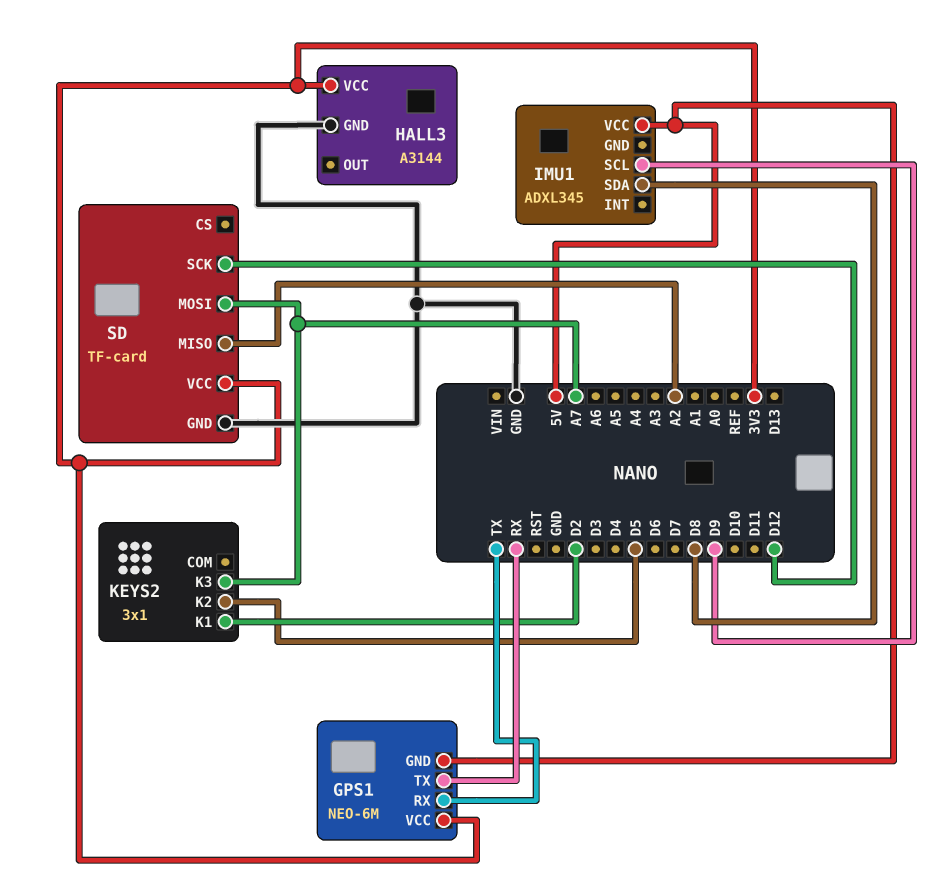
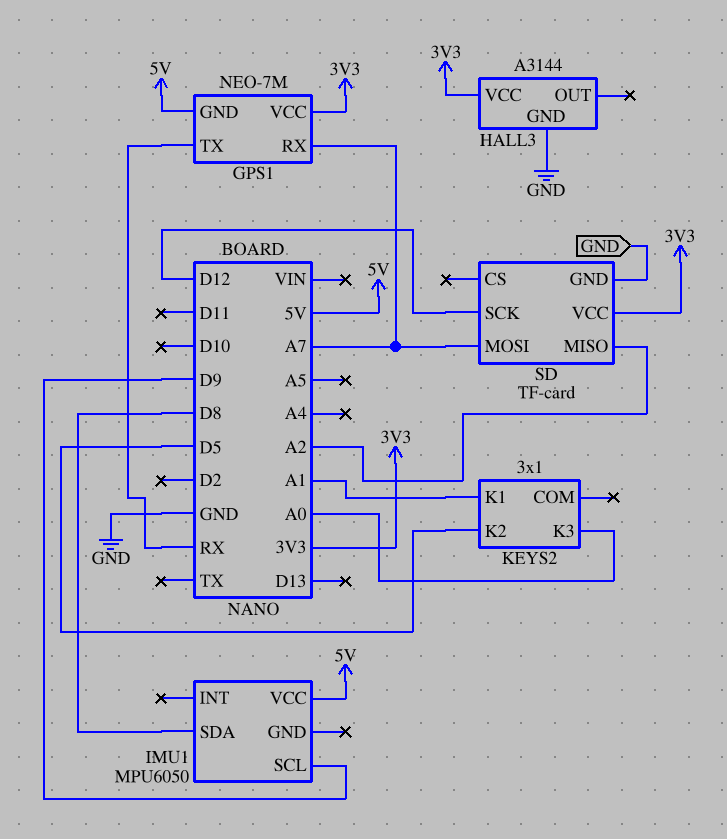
GPS1: NEO-6M -> NEO-7M
GPS1 pin RX: TX -> A7
IMU1: ADXL345 -> MPU6050
KEYS2 pin K1: D2 -> A1
KEYS2 pin K3: A7 -> A0

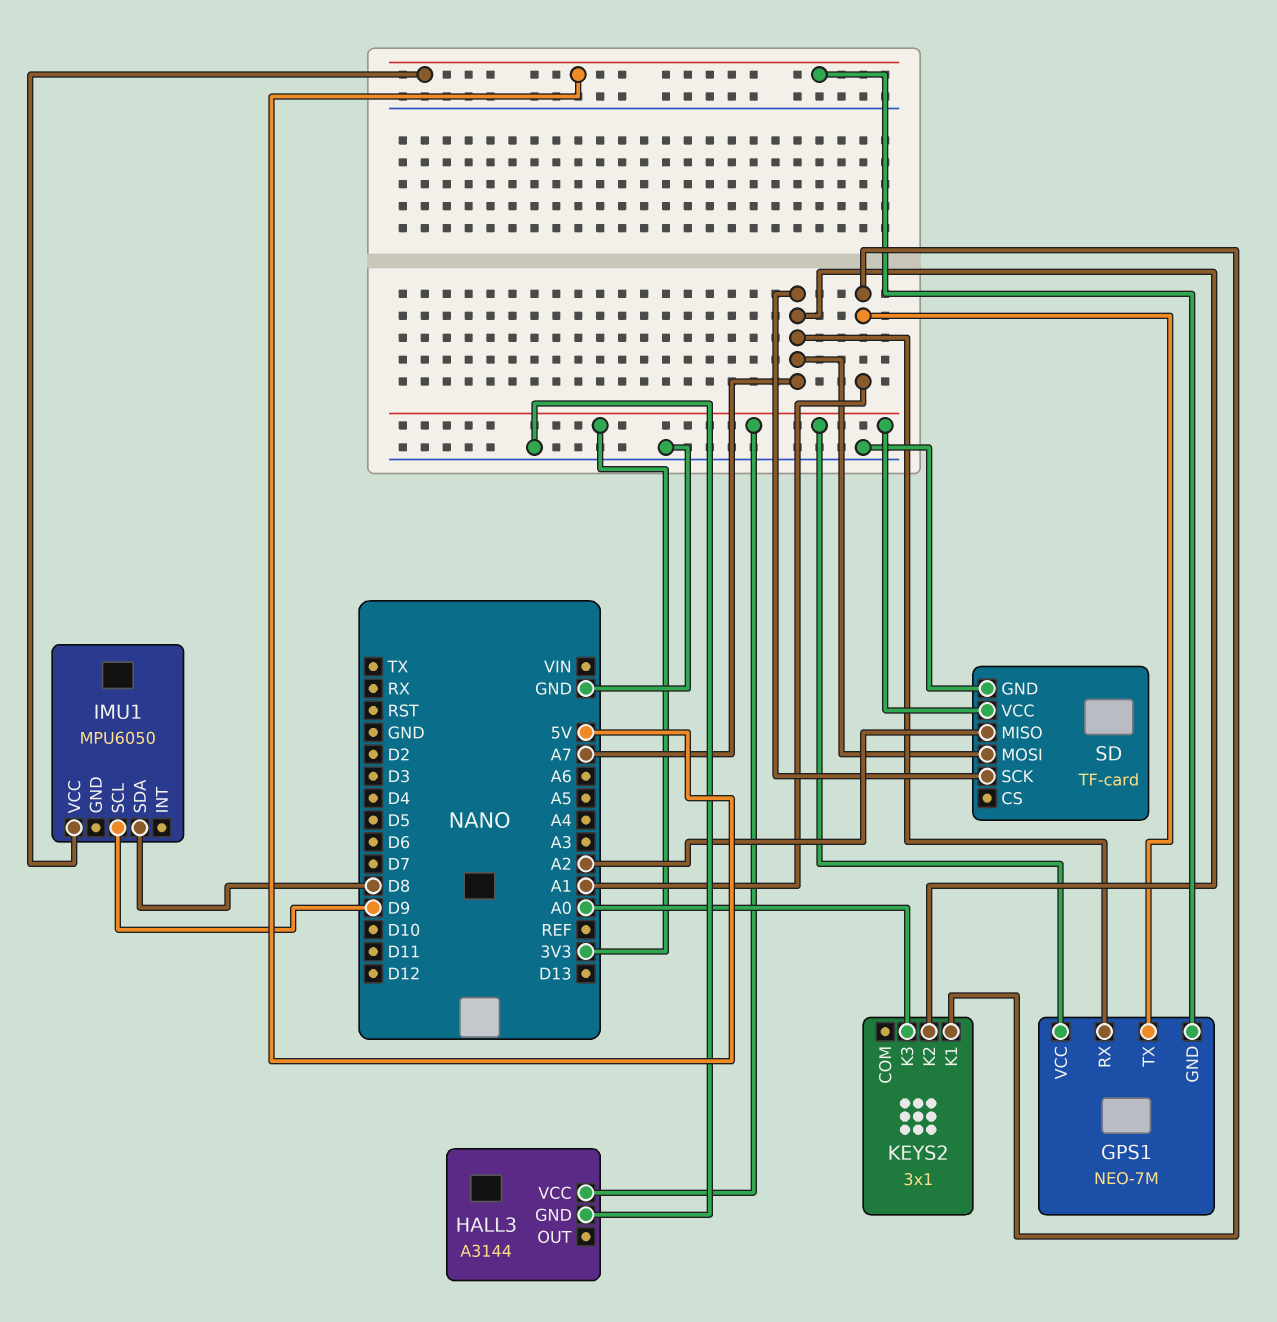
GPS1 pin TX: RX -> A1
KEYS2 pin K2: D5 -> A7
SD pin SCK: D12 -> A7

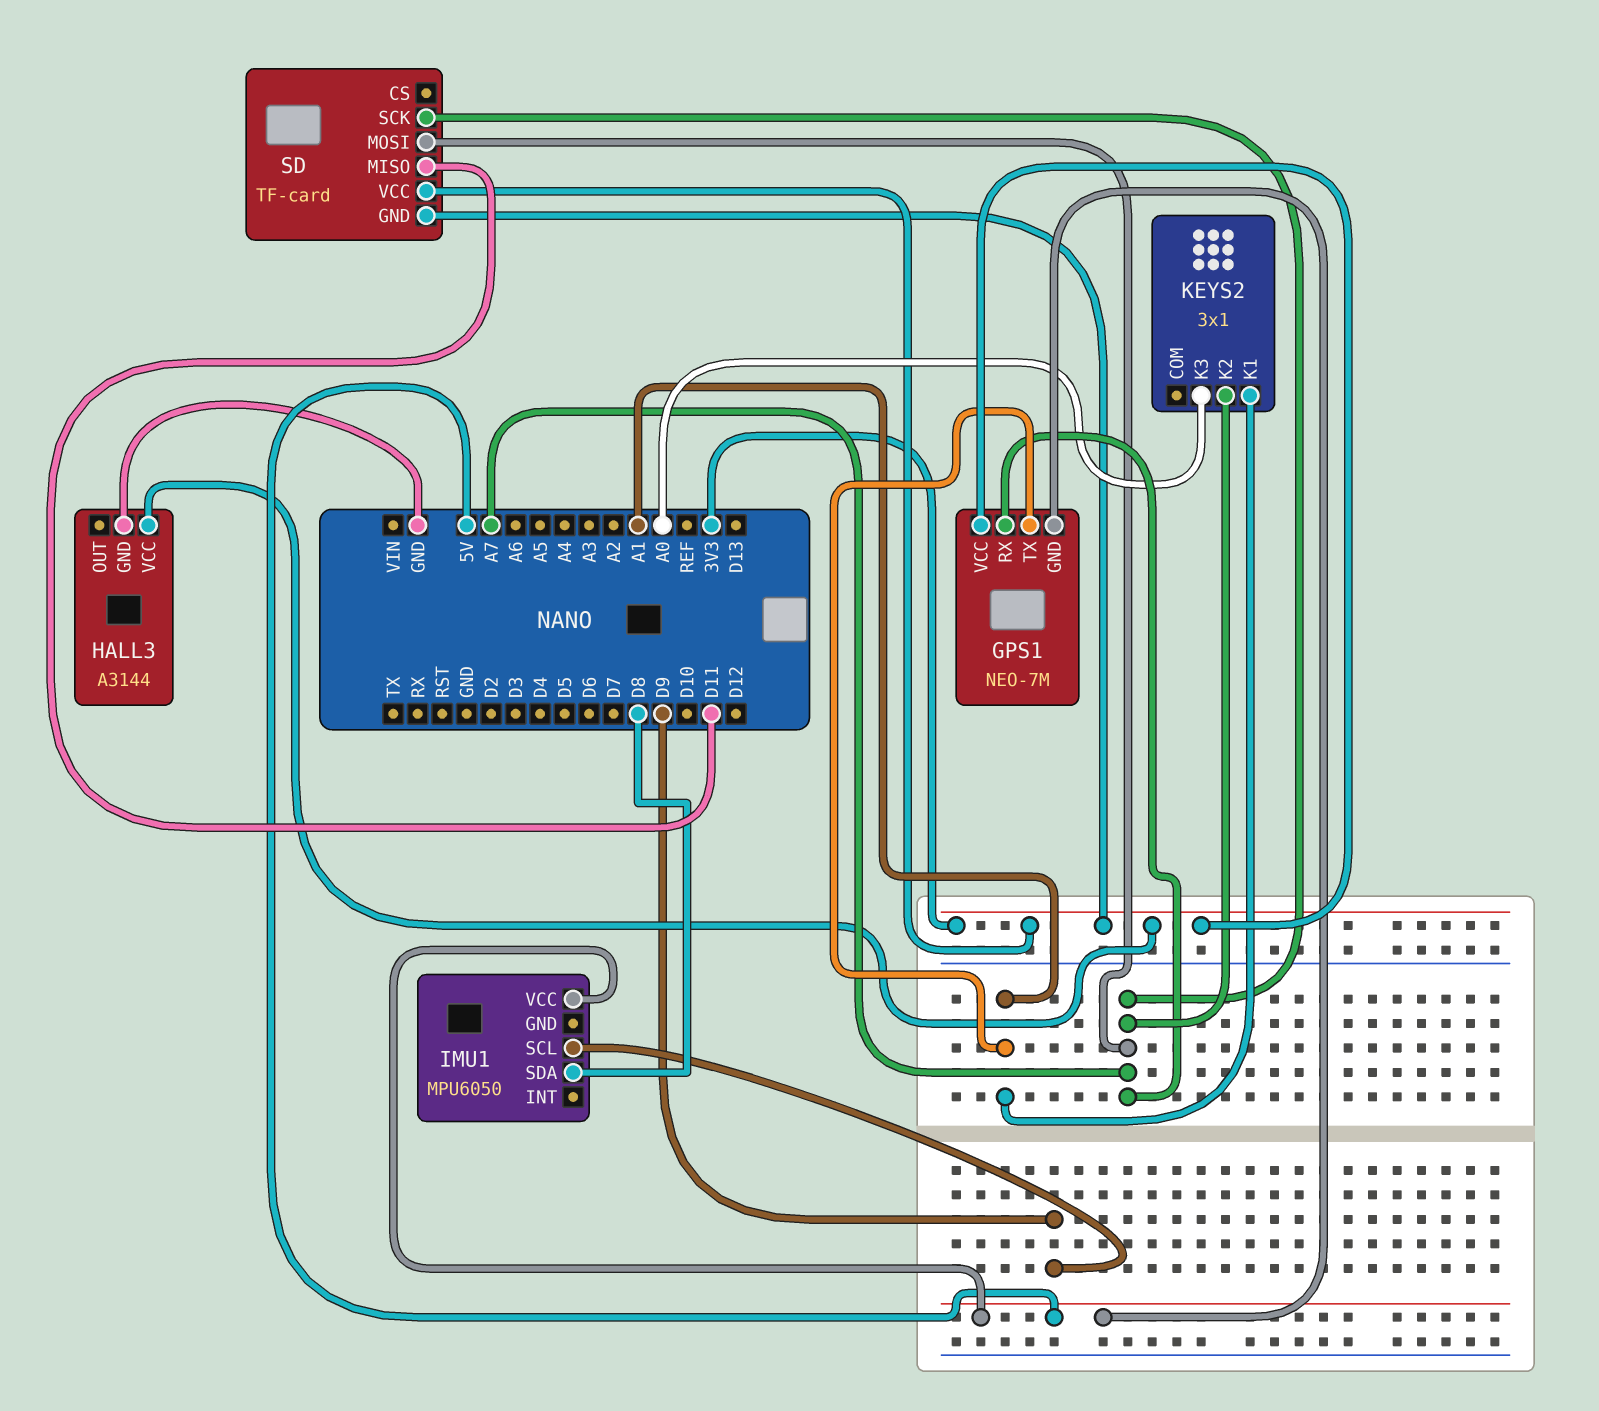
SD pin GND: GND -> 3V3
SD pin MISO: A2 -> D11

